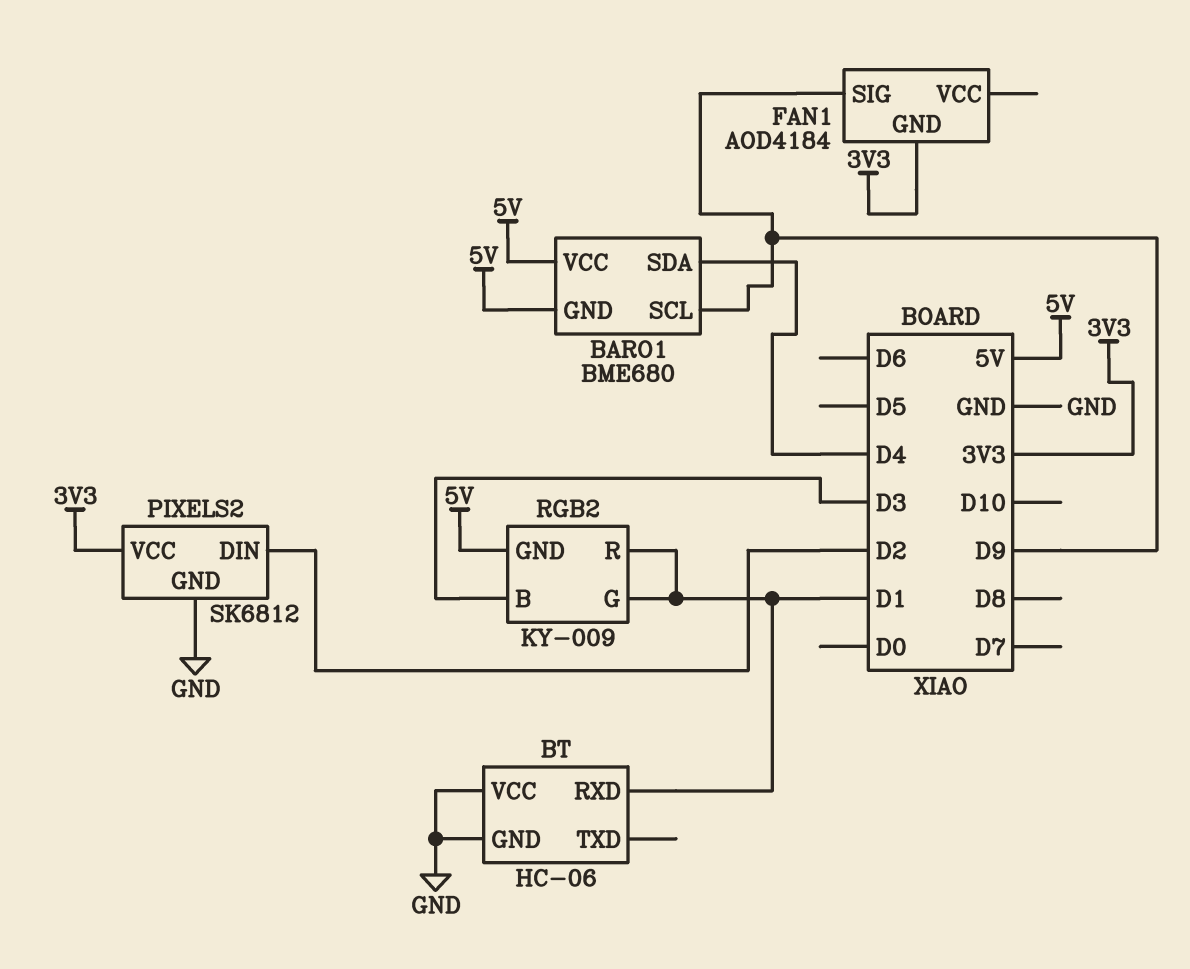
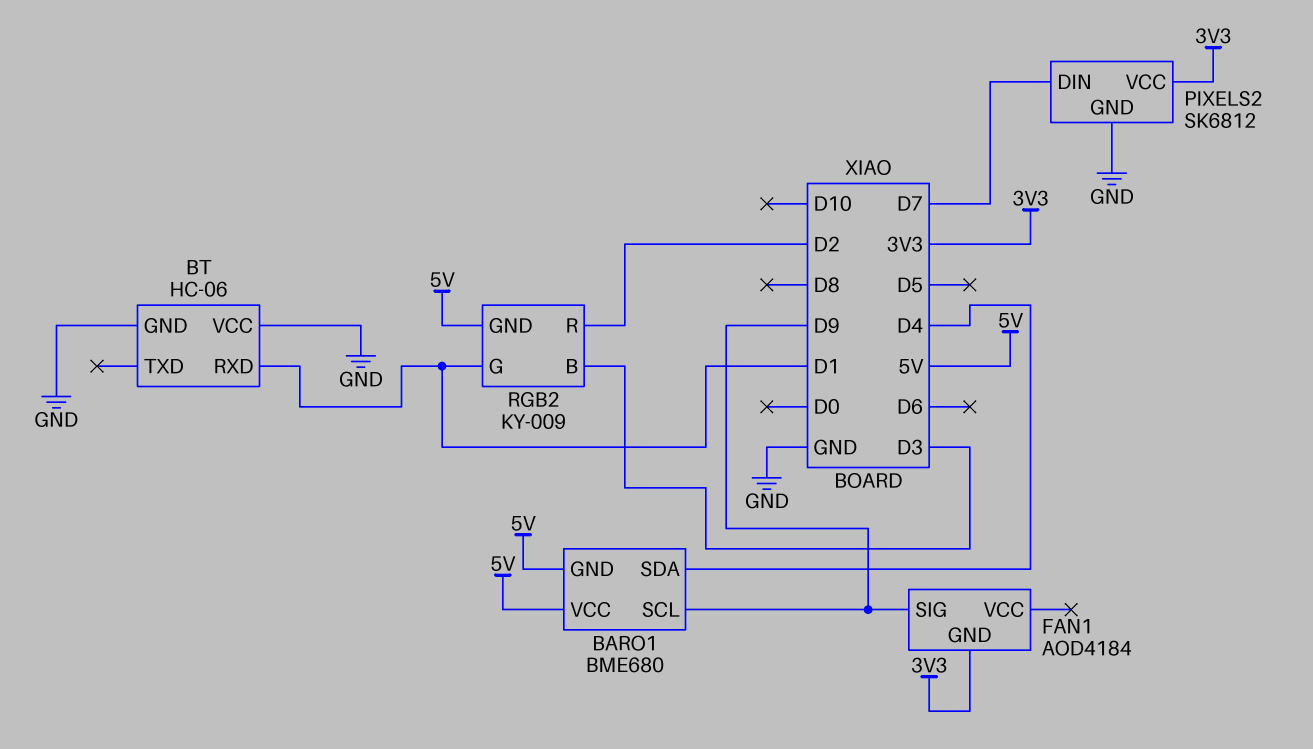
PIXELS2 pin DIN: D2 -> D7
RGB2 pin R: D1 -> D2

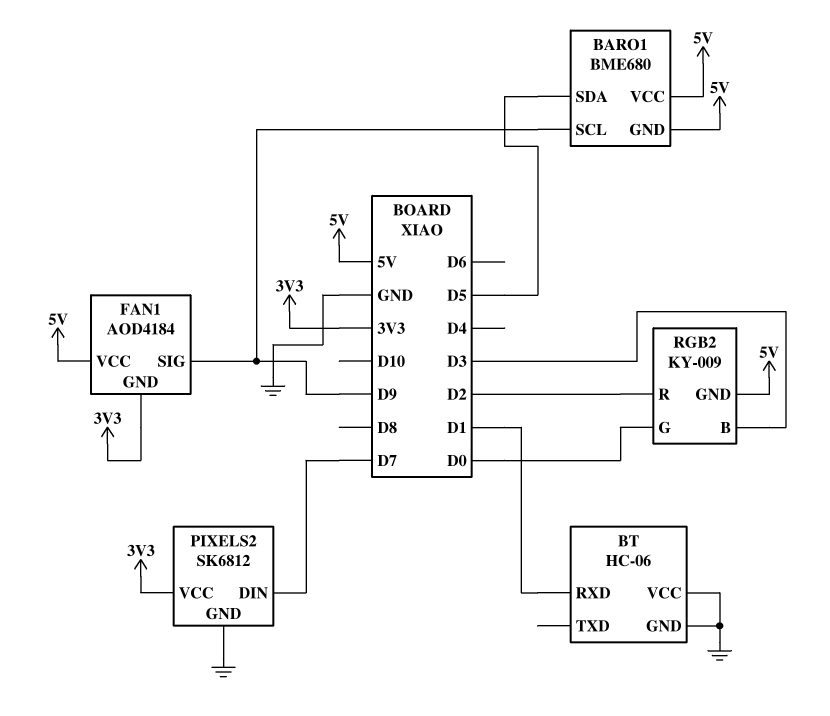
BARO1 pin SDA: D4 -> D5
FAN1 pin VCC: none -> 5V
RGB2 pin G: D1 -> D0

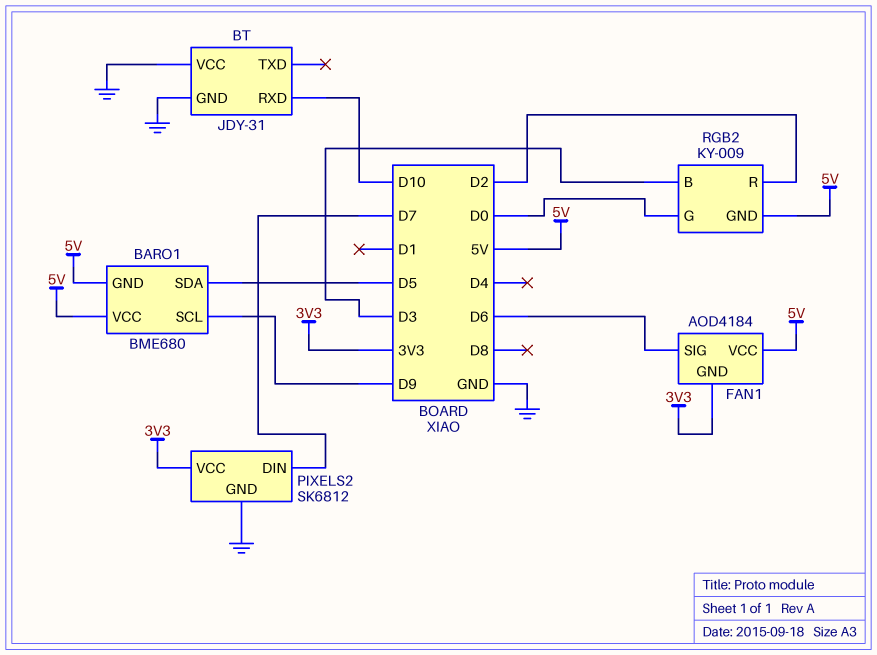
BT: HC-06 -> JDY-31
BT pin RXD: D1 -> D10
FAN1 pin SIG: D9 -> D6

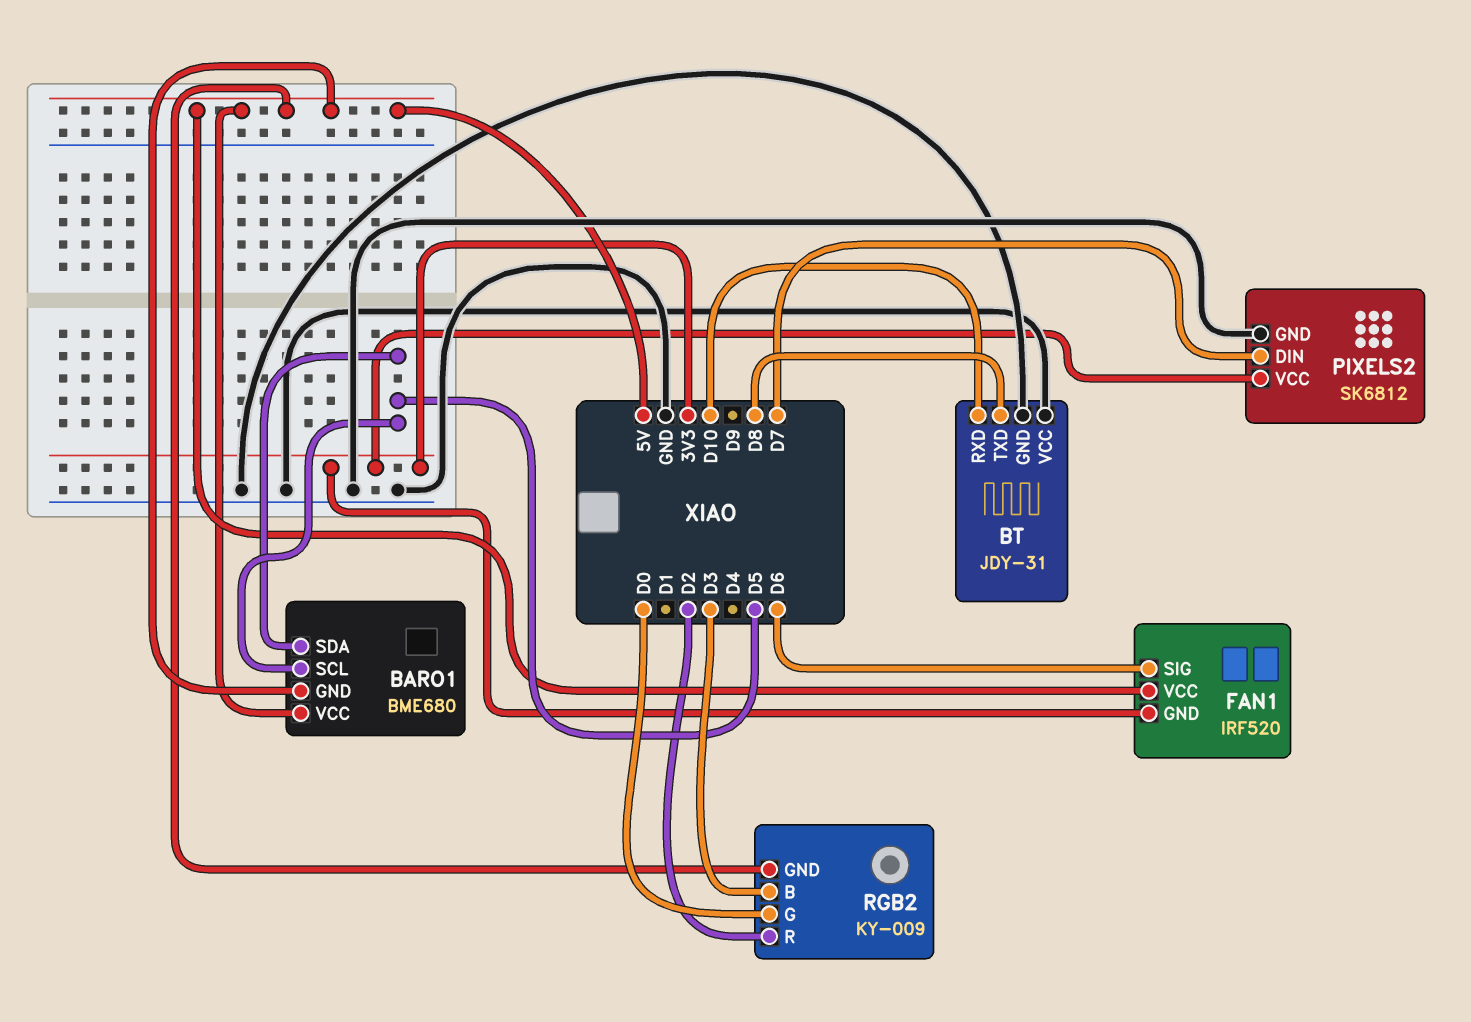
BARO1 pin SCL: D9 -> D5
BT pin TXD: none -> D8
FAN1: AOD4184 -> IRF520

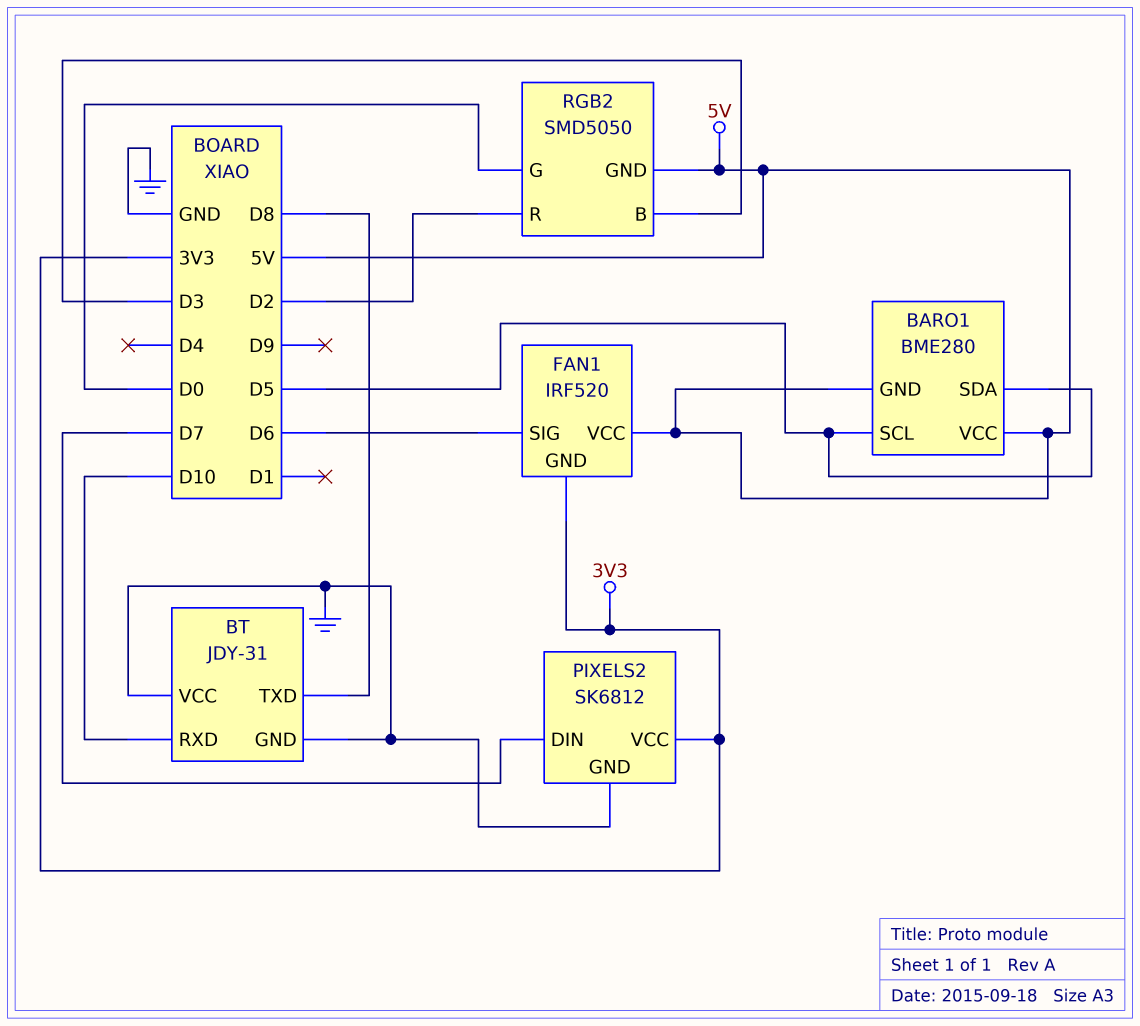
BARO1: BME680 -> BME280
RGB2: KY-009 -> SMD5050

